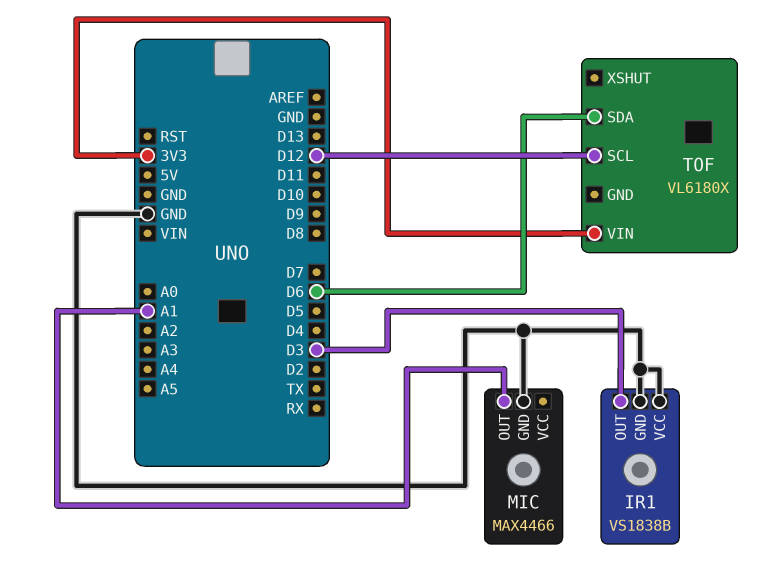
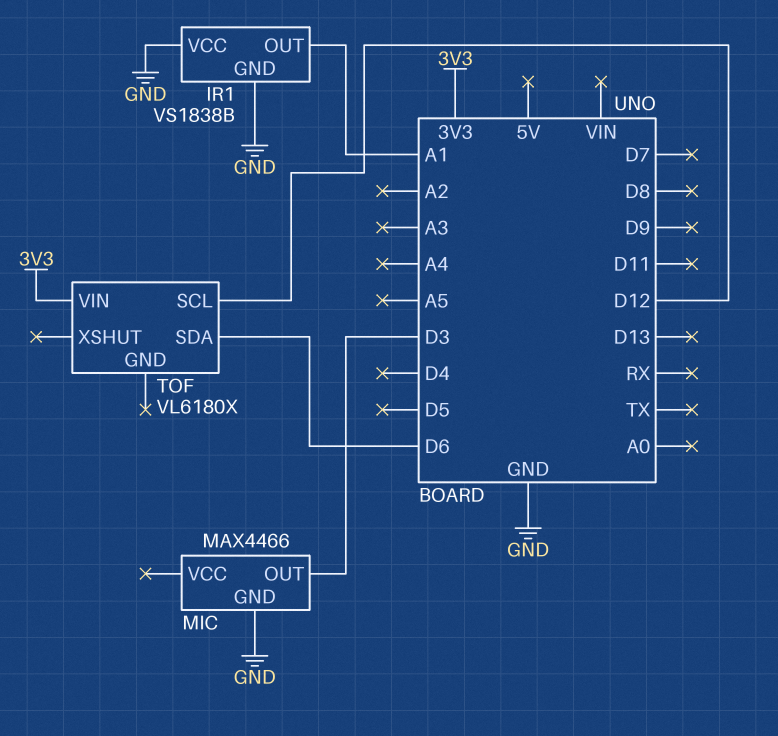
IR1 pin OUT: D3 -> A1
MIC pin OUT: A1 -> D3

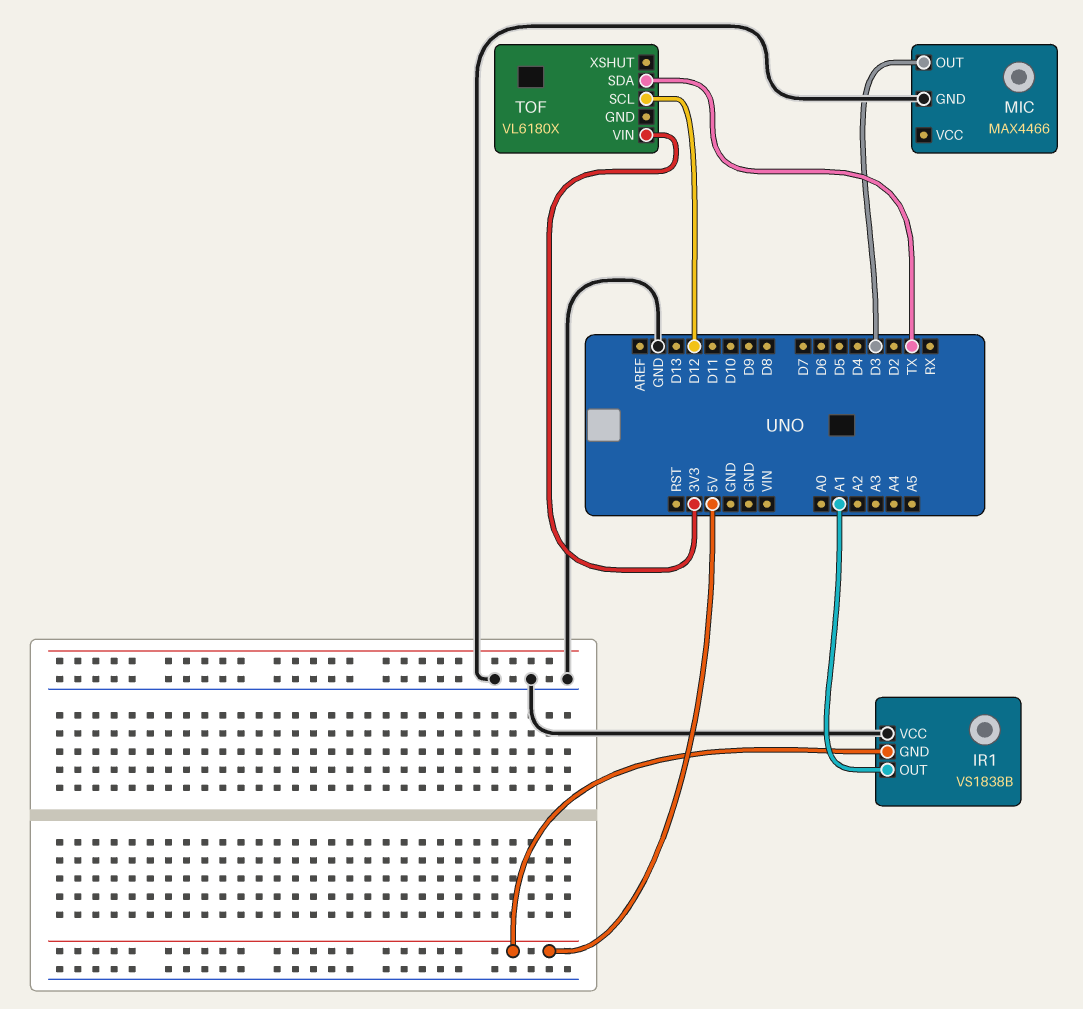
IR1 pin GND: GND -> 5V
TOF pin SDA: D6 -> TX

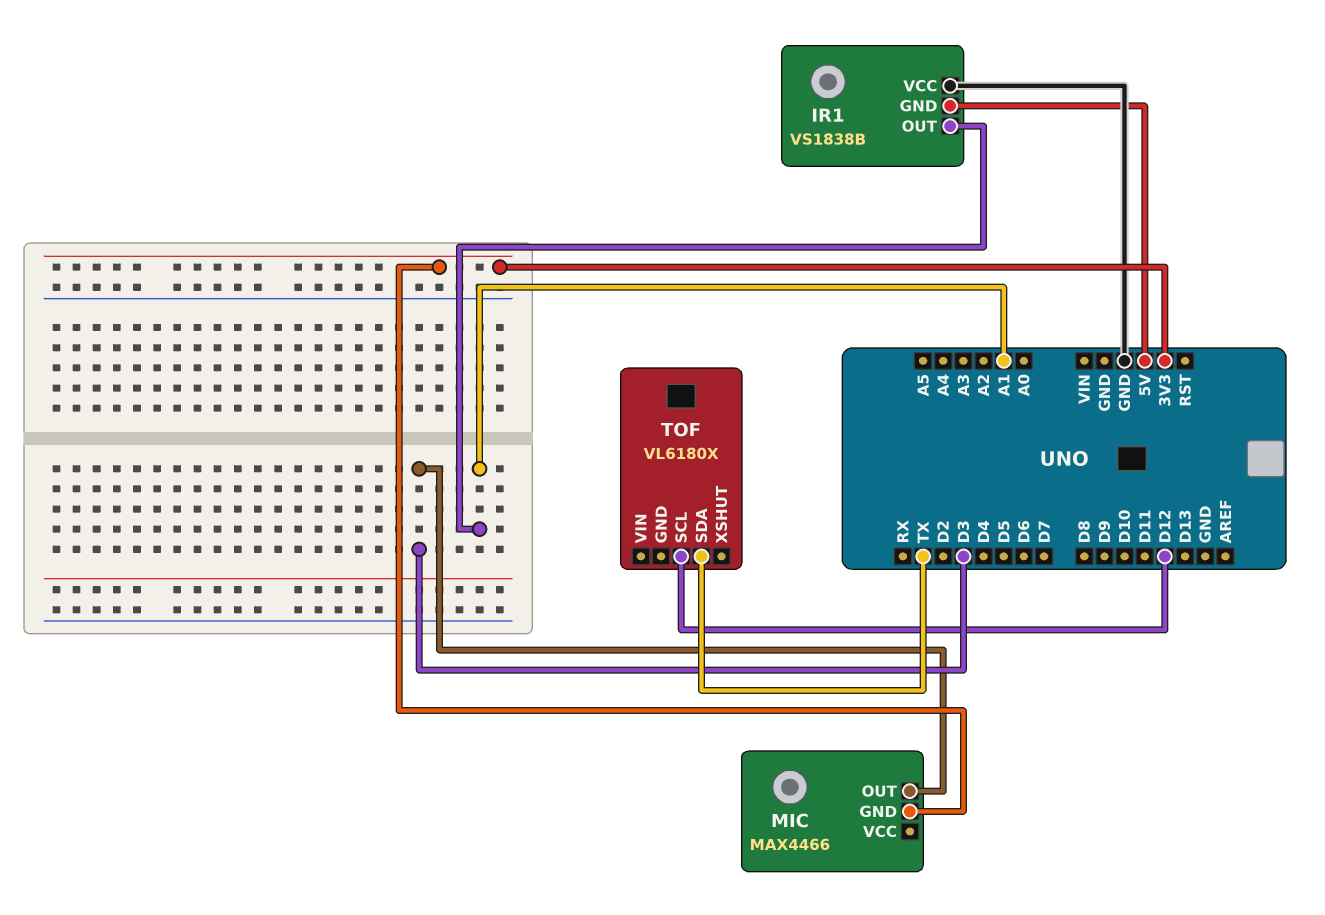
MIC pin GND: GND -> 3V3
TOF pin VIN: 3V3 -> none

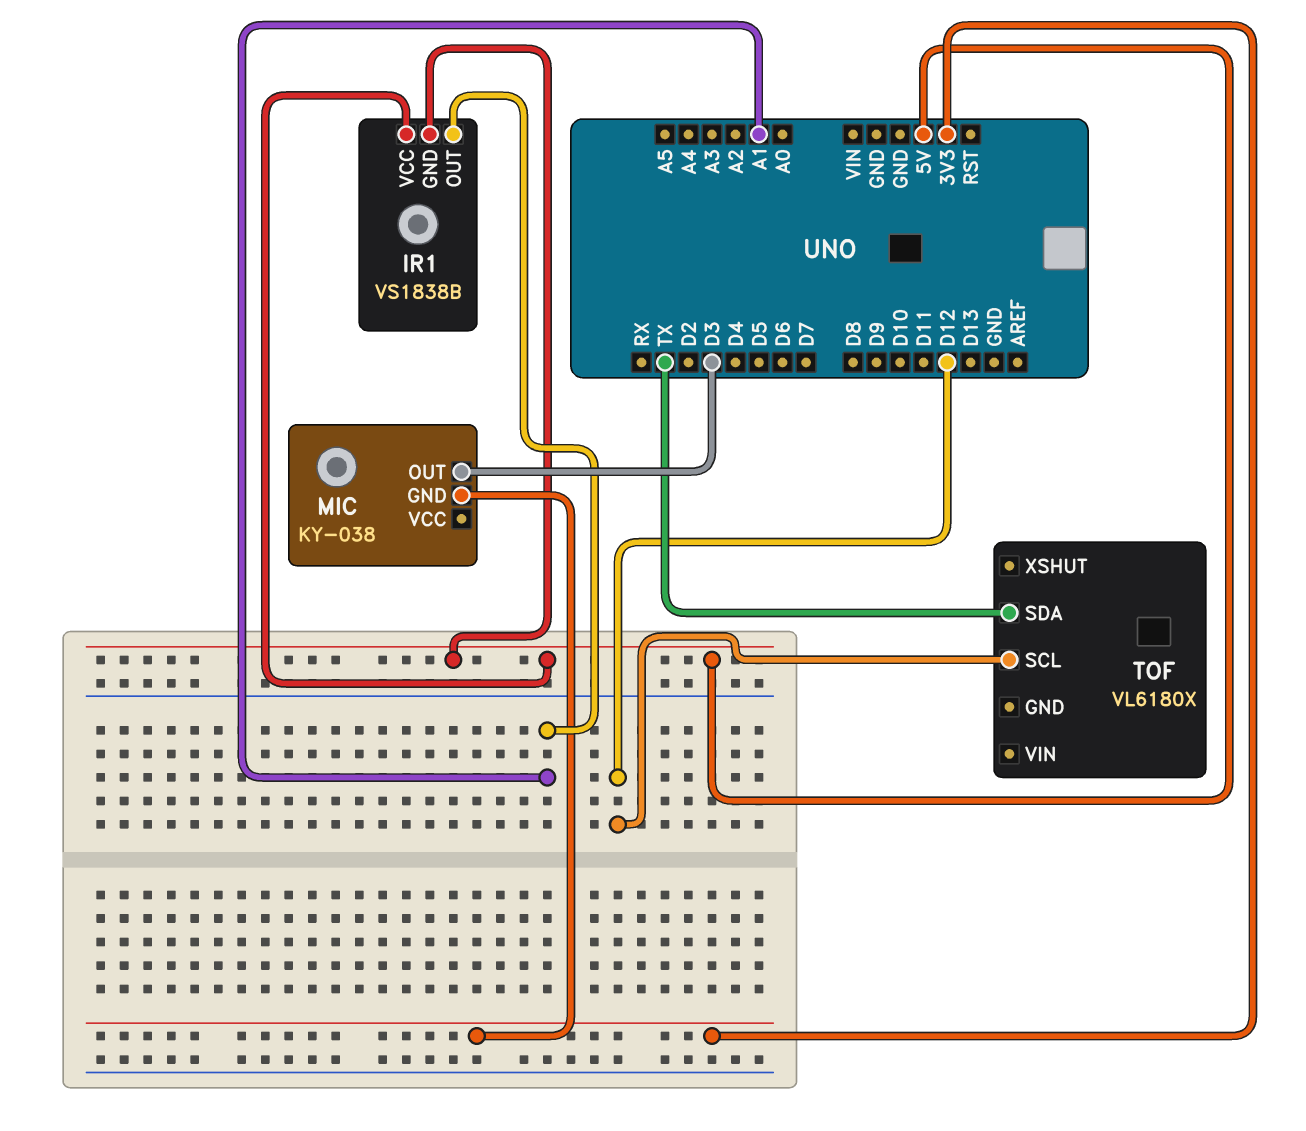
IR1 pin VCC: GND -> 5V
MIC: MAX4466 -> KY-038

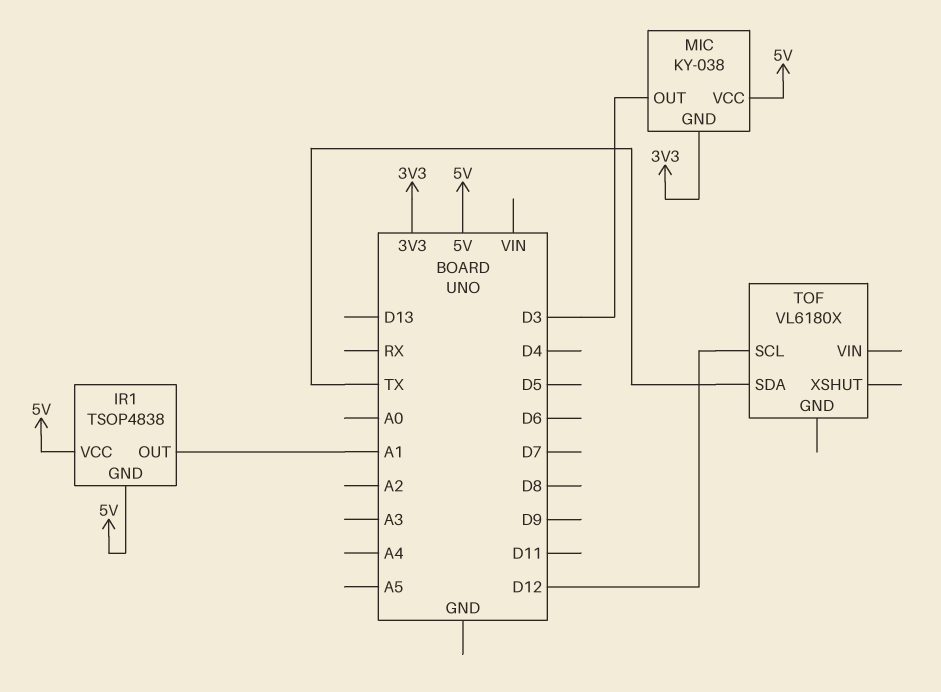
IR1: VS1838B -> TSOP4838
MIC pin VCC: none -> 5V

